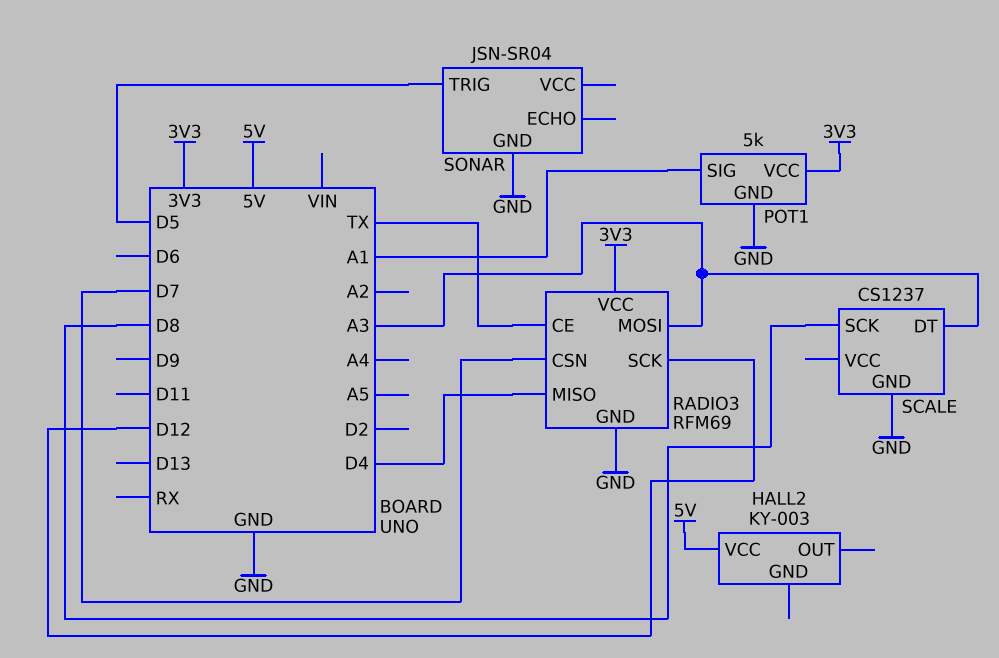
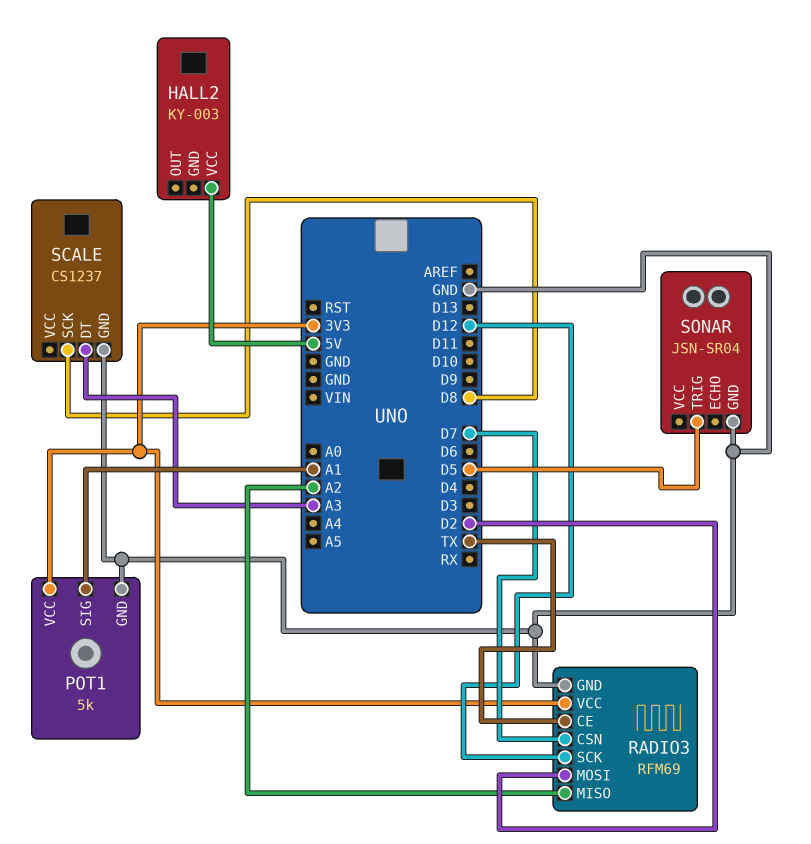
RADIO3 pin MISO: D4 -> A2
RADIO3 pin MOSI: A3 -> D2

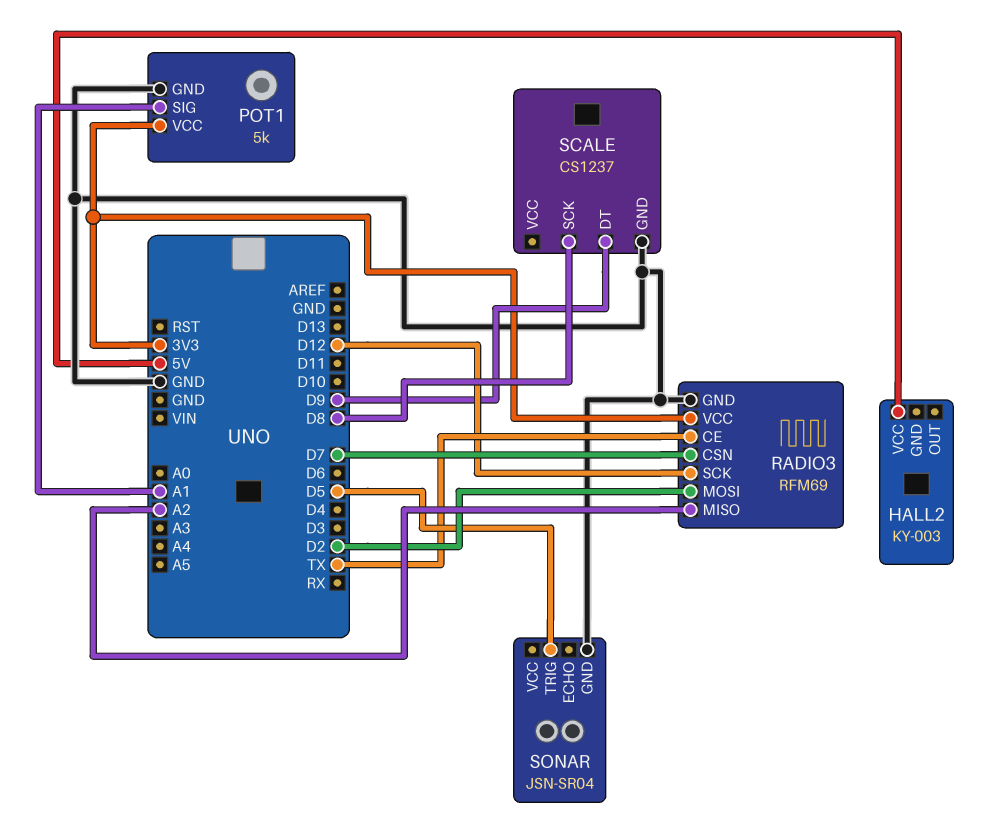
SCALE pin DT: A3 -> D9

